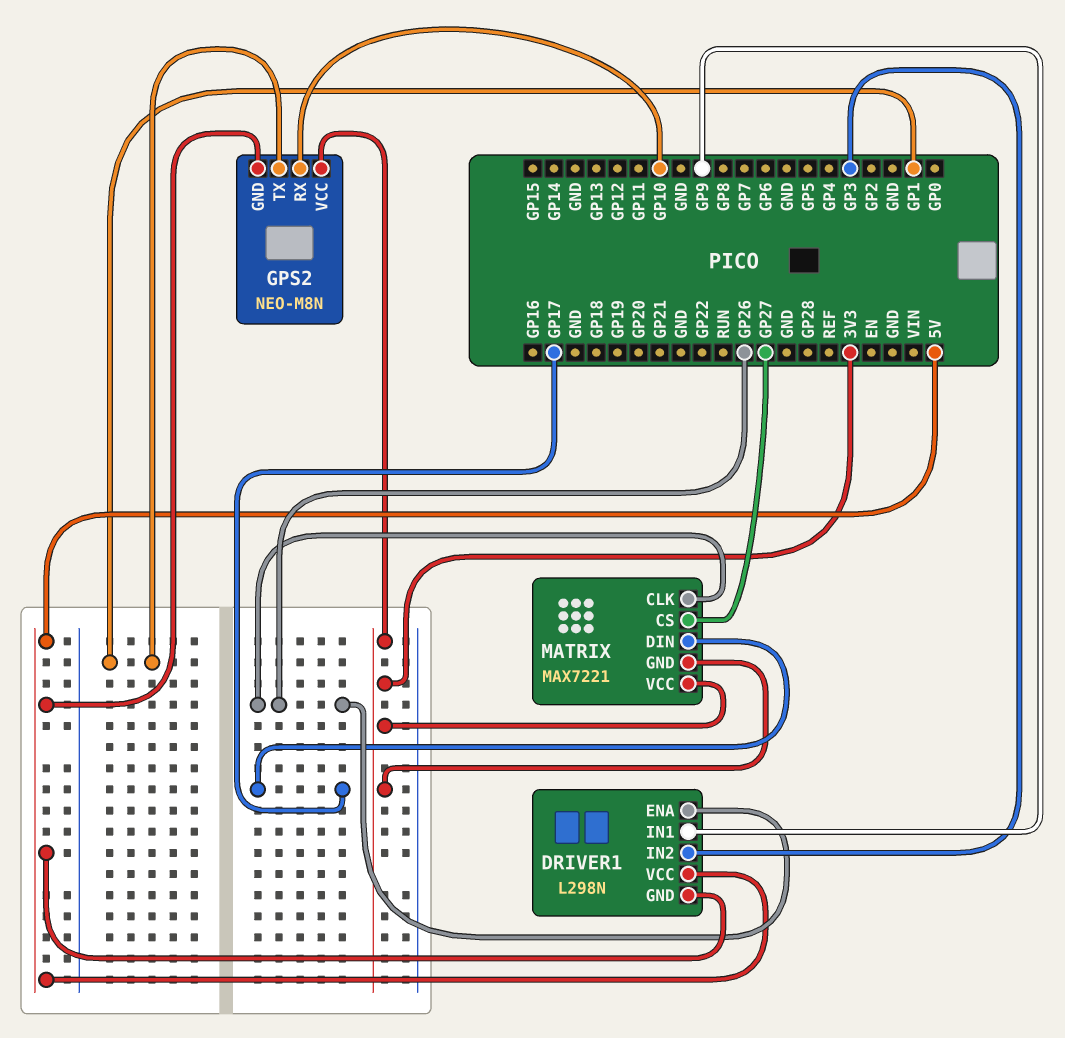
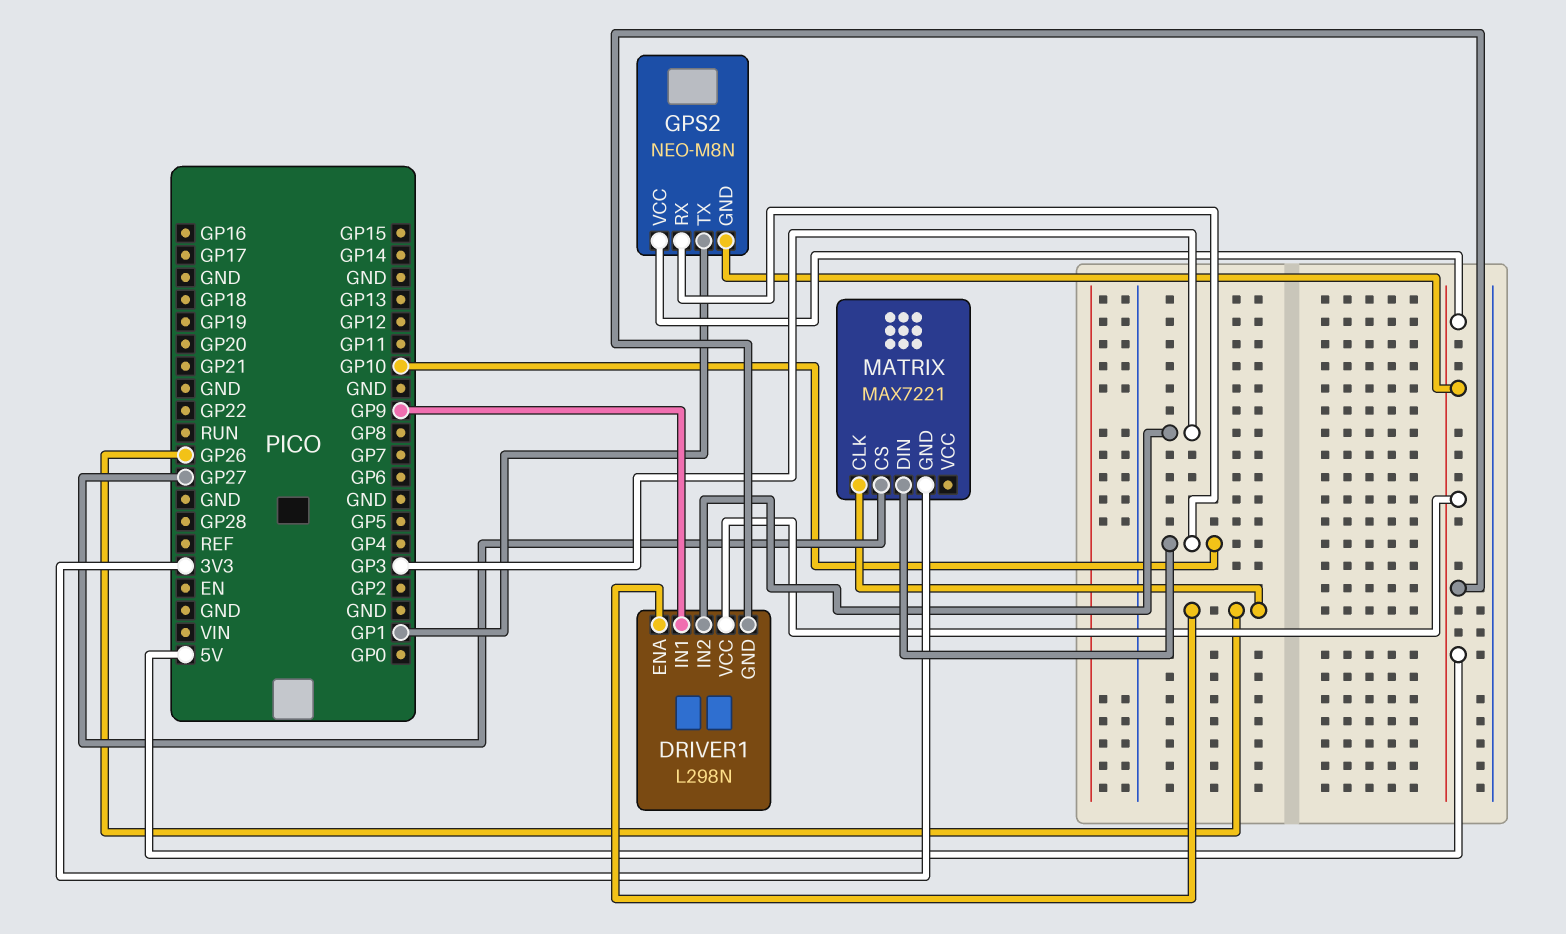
GPS2 pin VCC: 3V3 -> 5V
MATRIX pin DIN: GP17 -> GP10
MATRIX pin VCC: 3V3 -> none

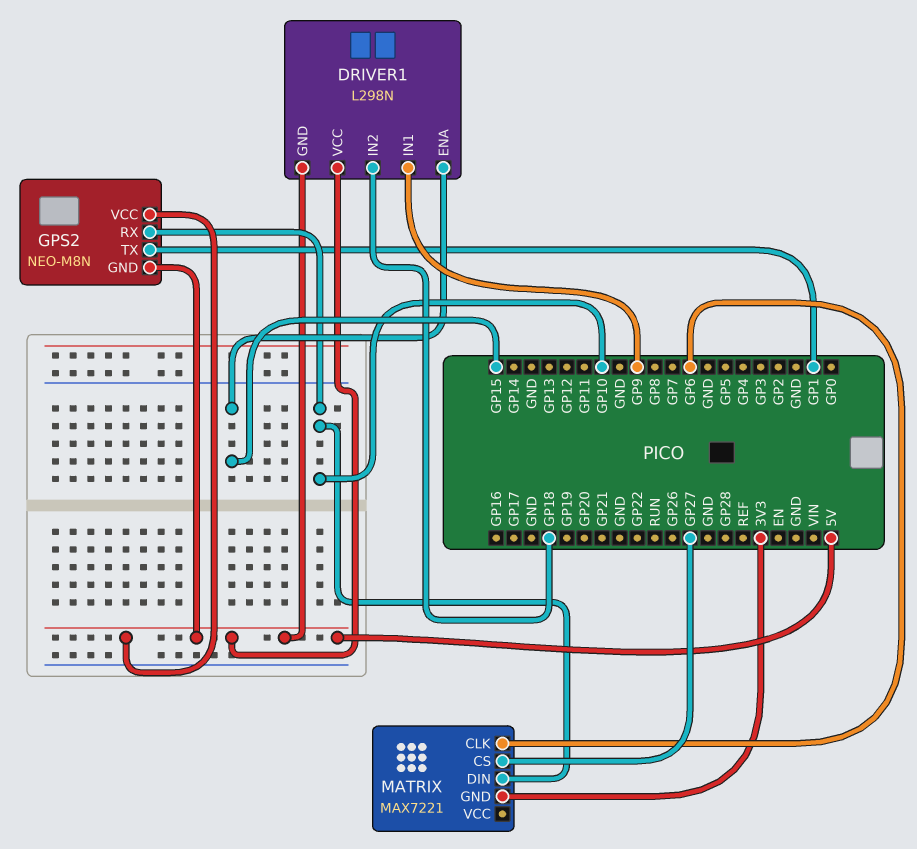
DRIVER1 pin ENA: GP26 -> GP15
DRIVER1 pin IN2: GP3 -> GP18
MATRIX pin CLK: GP26 -> GP6

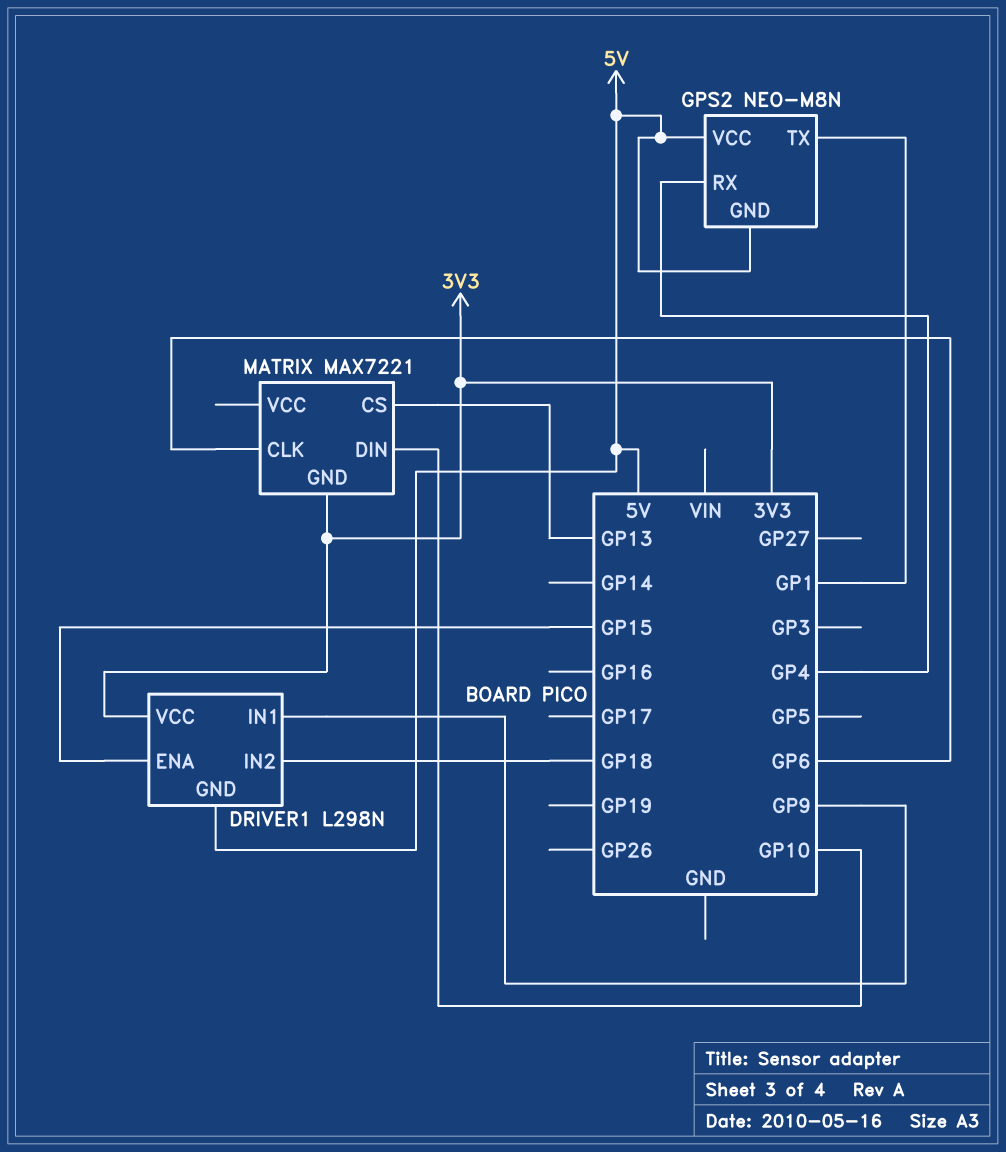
DRIVER1 pin VCC: 5V -> 3V3
GPS2 pin RX: GP10 -> GP4
MATRIX pin CS: GP27 -> GP13

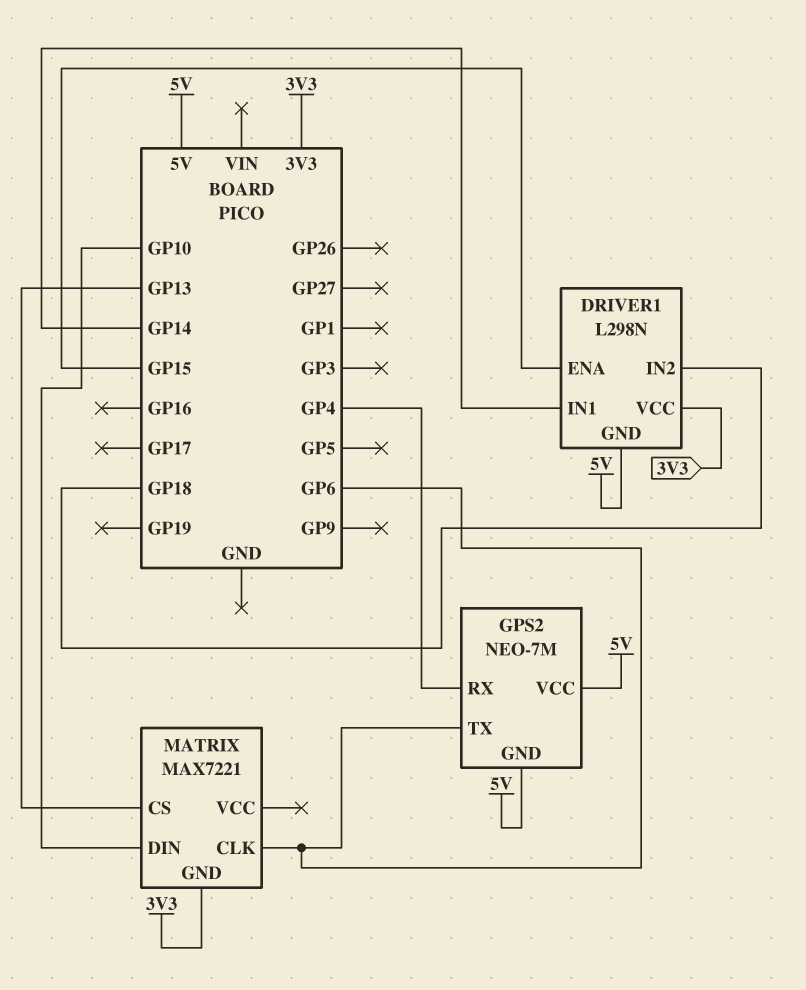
DRIVER1 pin IN1: GP9 -> GP14
GPS2: NEO-M8N -> NEO-7M
GPS2 pin TX: GP1 -> GP6

